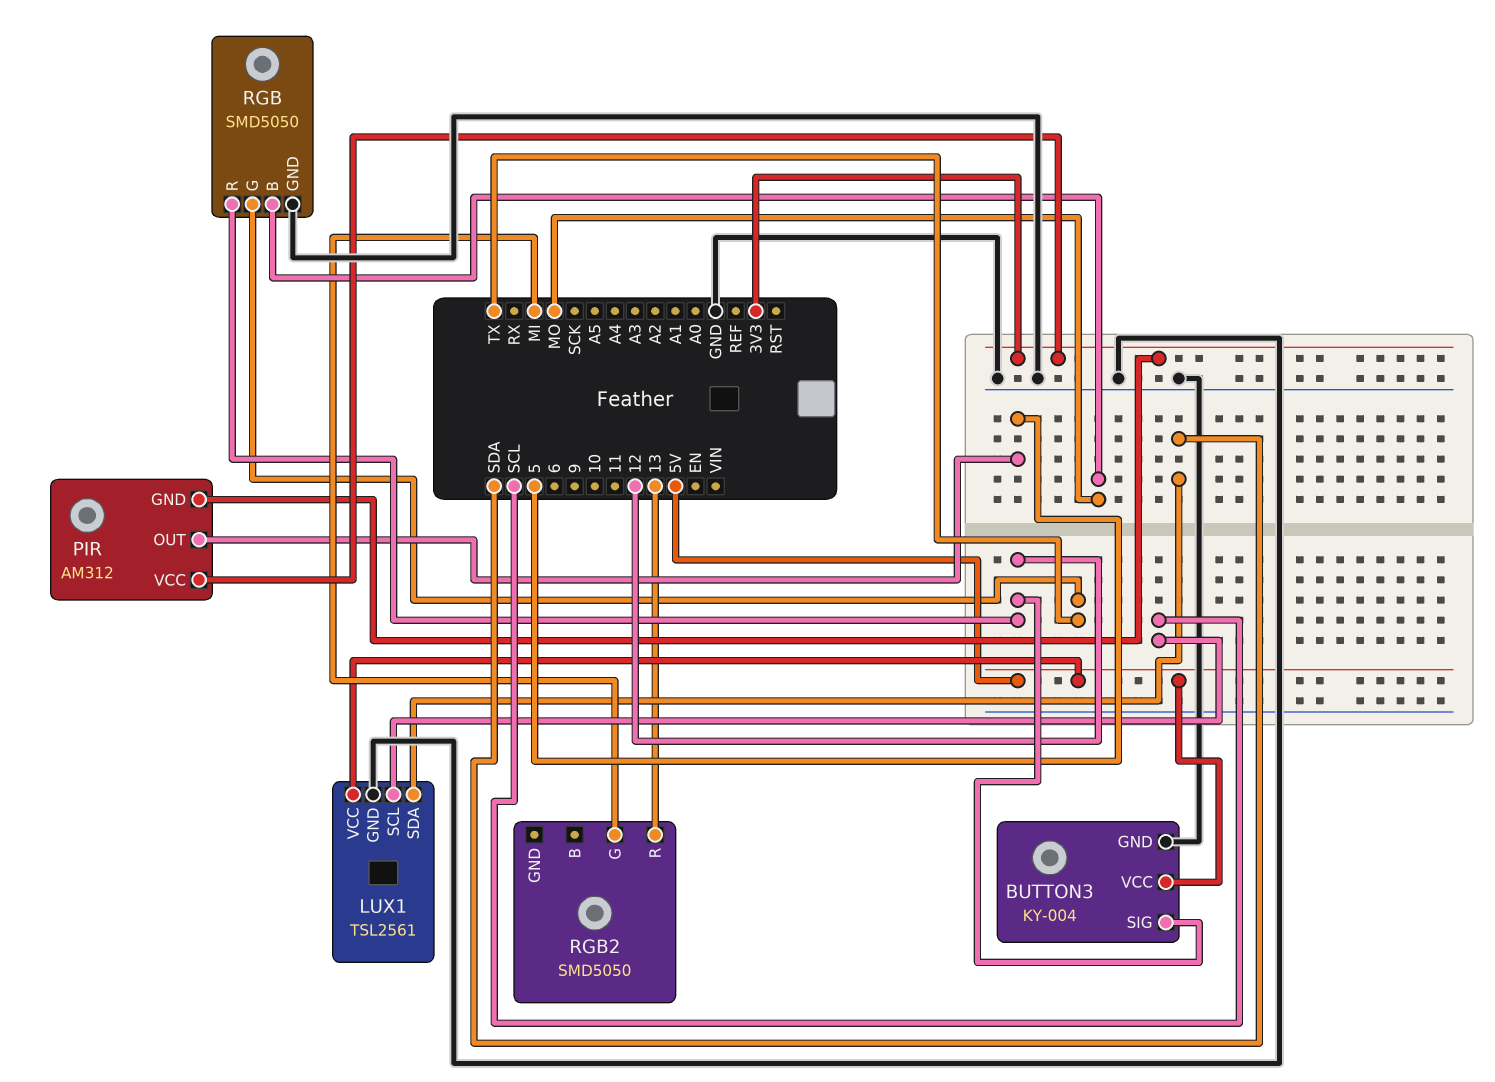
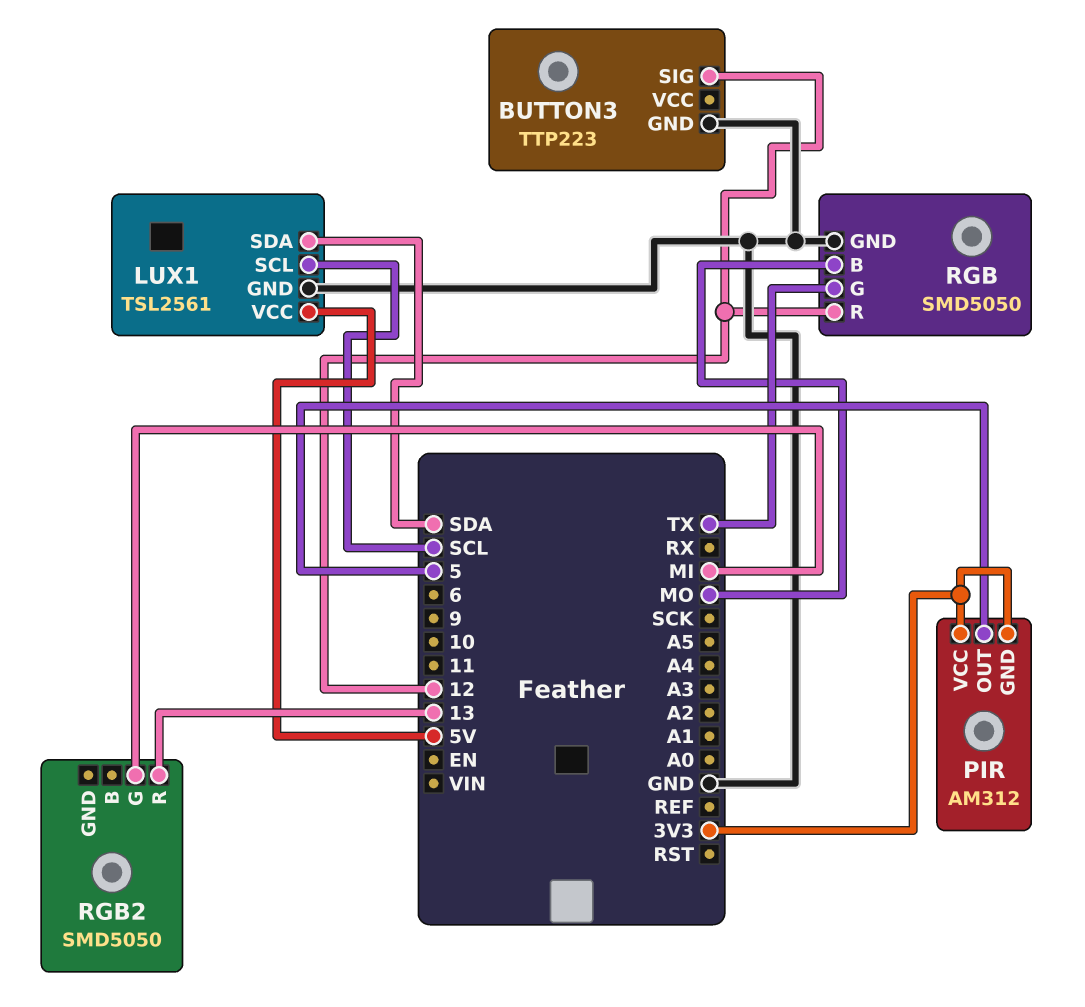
BUTTON3: KY-004 -> TTP223
BUTTON3 pin VCC: 5V -> none

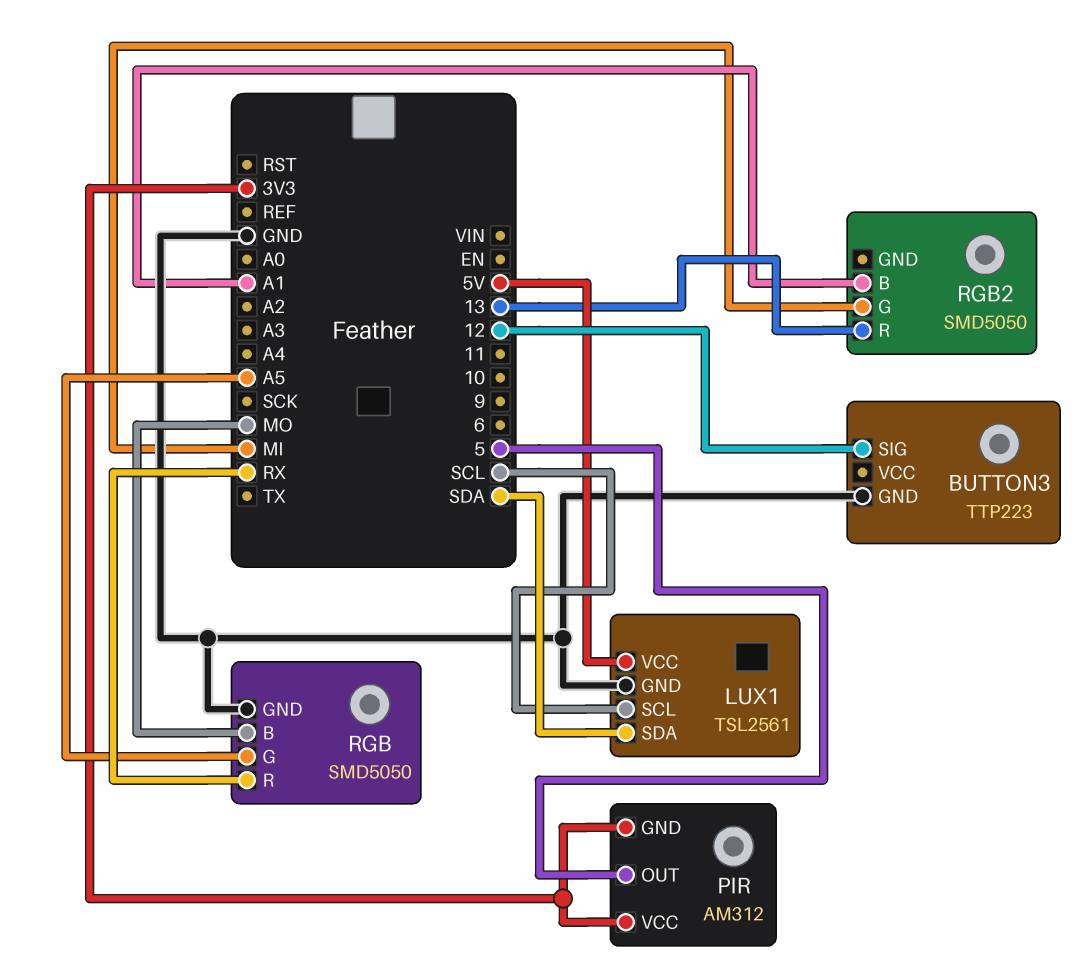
RGB pin G: TX -> A5
RGB pin R: 12 -> RX
RGB2 pin B: none -> A1

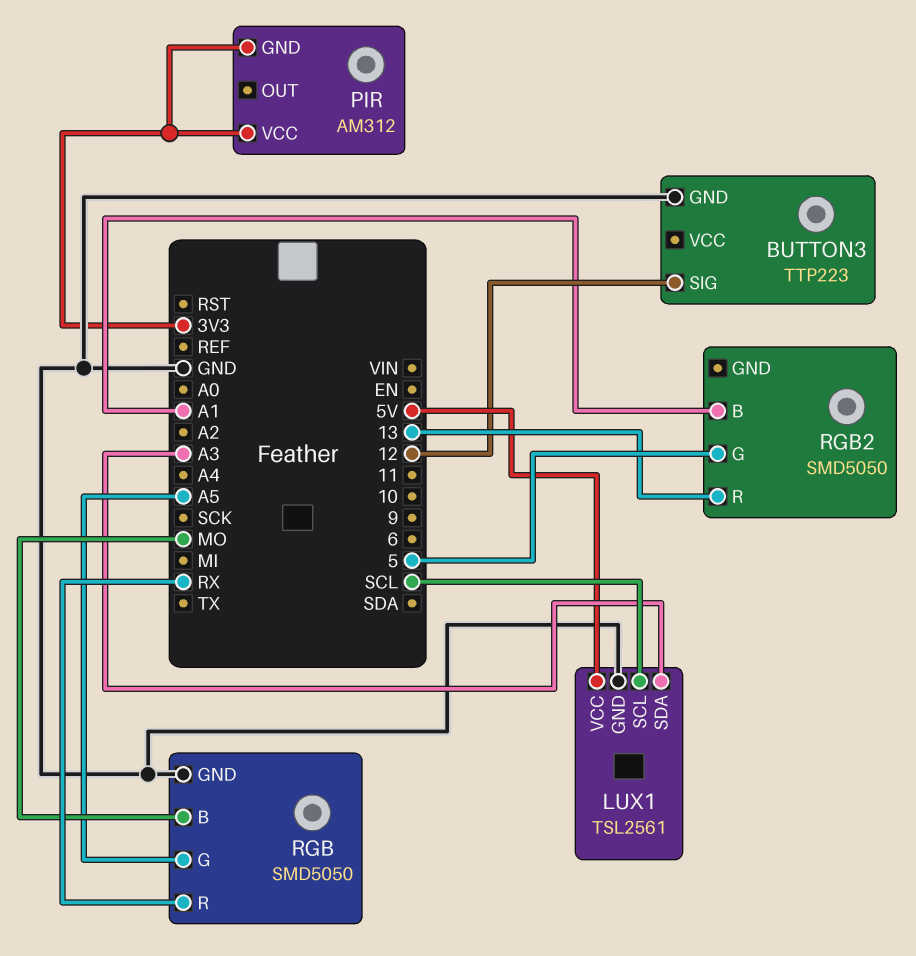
LUX1 pin SDA: SDA -> A3
PIR pin OUT: 5 -> none
RGB2 pin G: MI -> 5

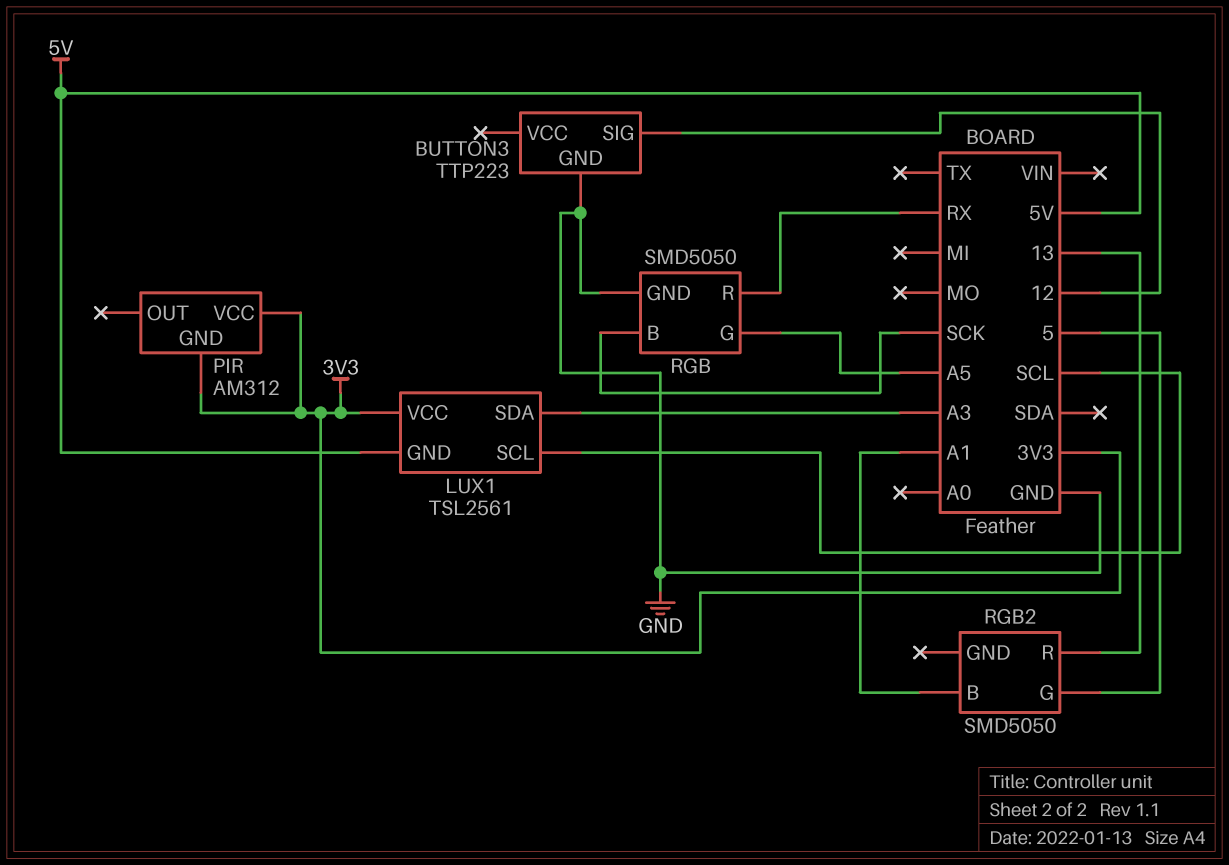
LUX1 pin GND: GND -> 5V
LUX1 pin VCC: 5V -> 3V3
RGB pin B: MO -> SCK

